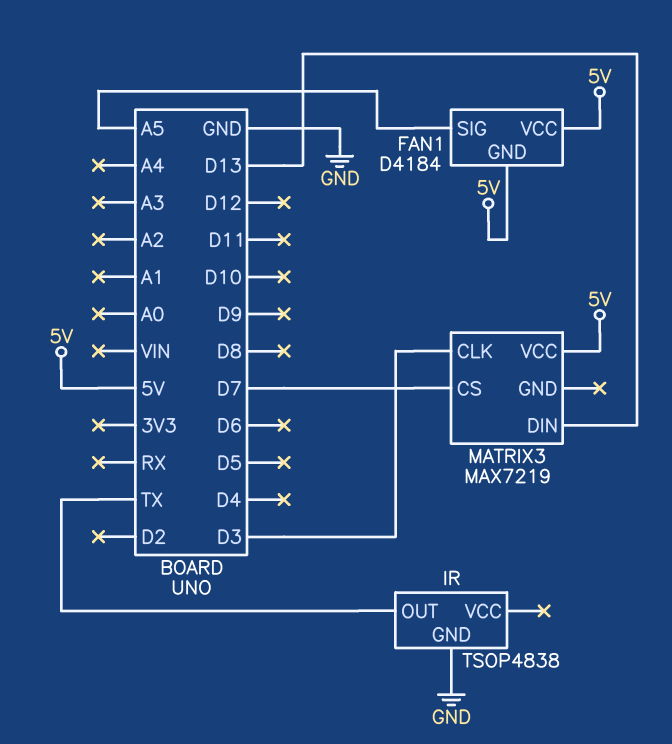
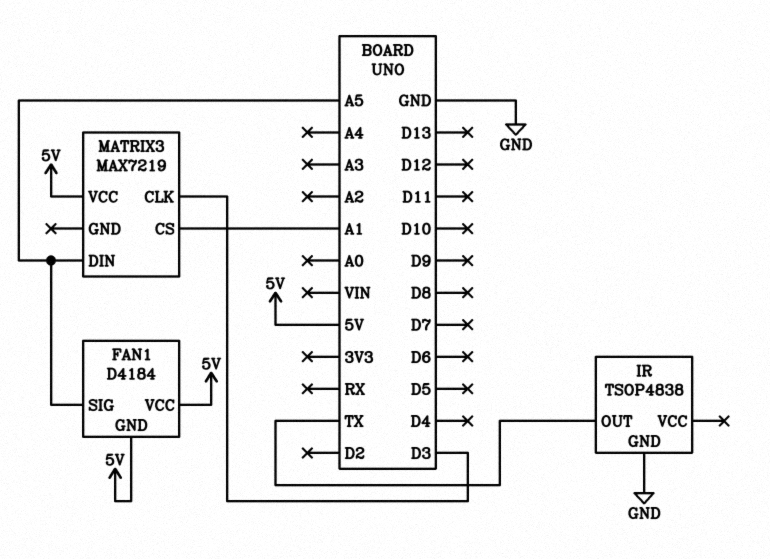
MATRIX3 pin CS: D7 -> A1
MATRIX3 pin DIN: D13 -> A5

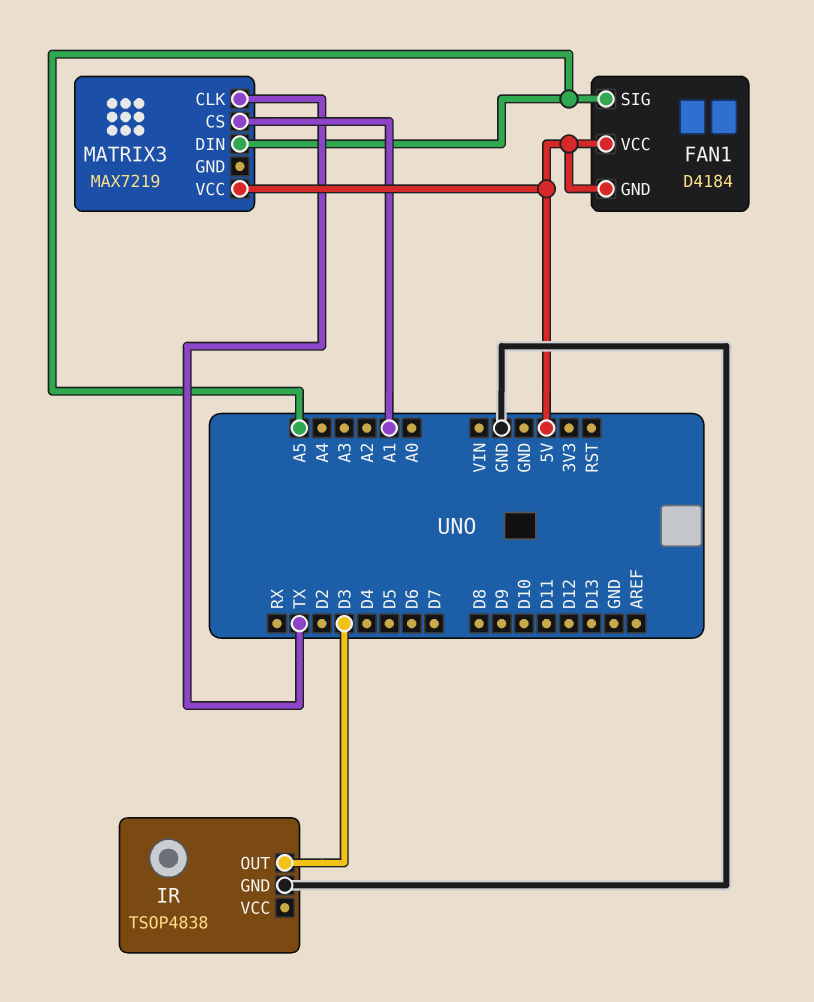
IR pin OUT: TX -> D3
MATRIX3 pin CLK: D3 -> TX

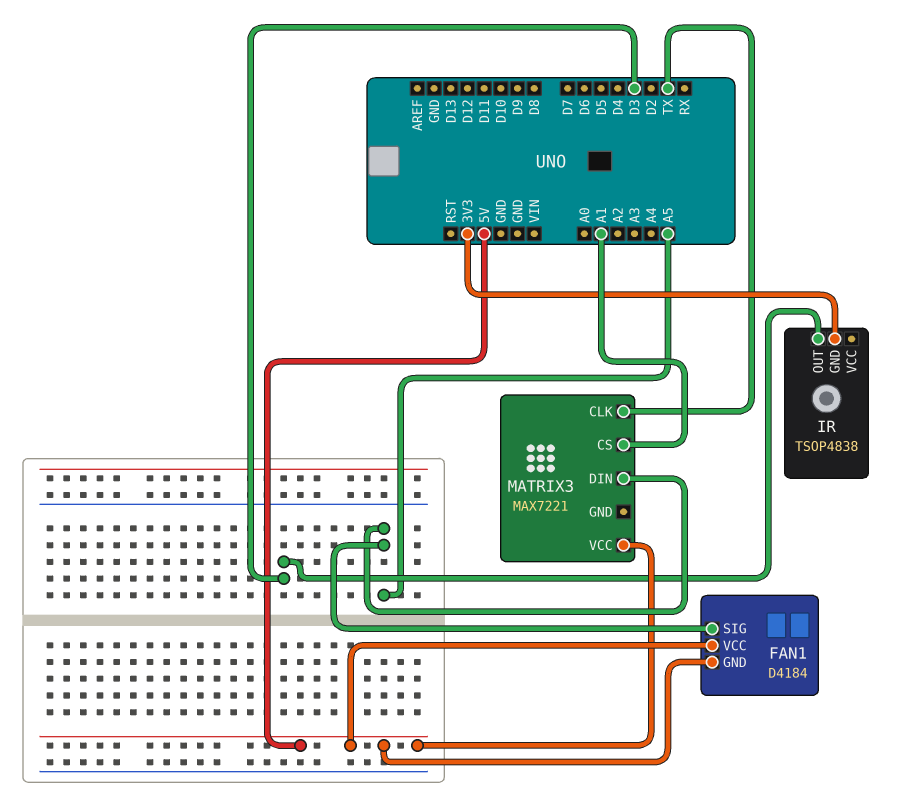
IR pin GND: GND -> 3V3
MATRIX3: MAX7219 -> MAX7221

